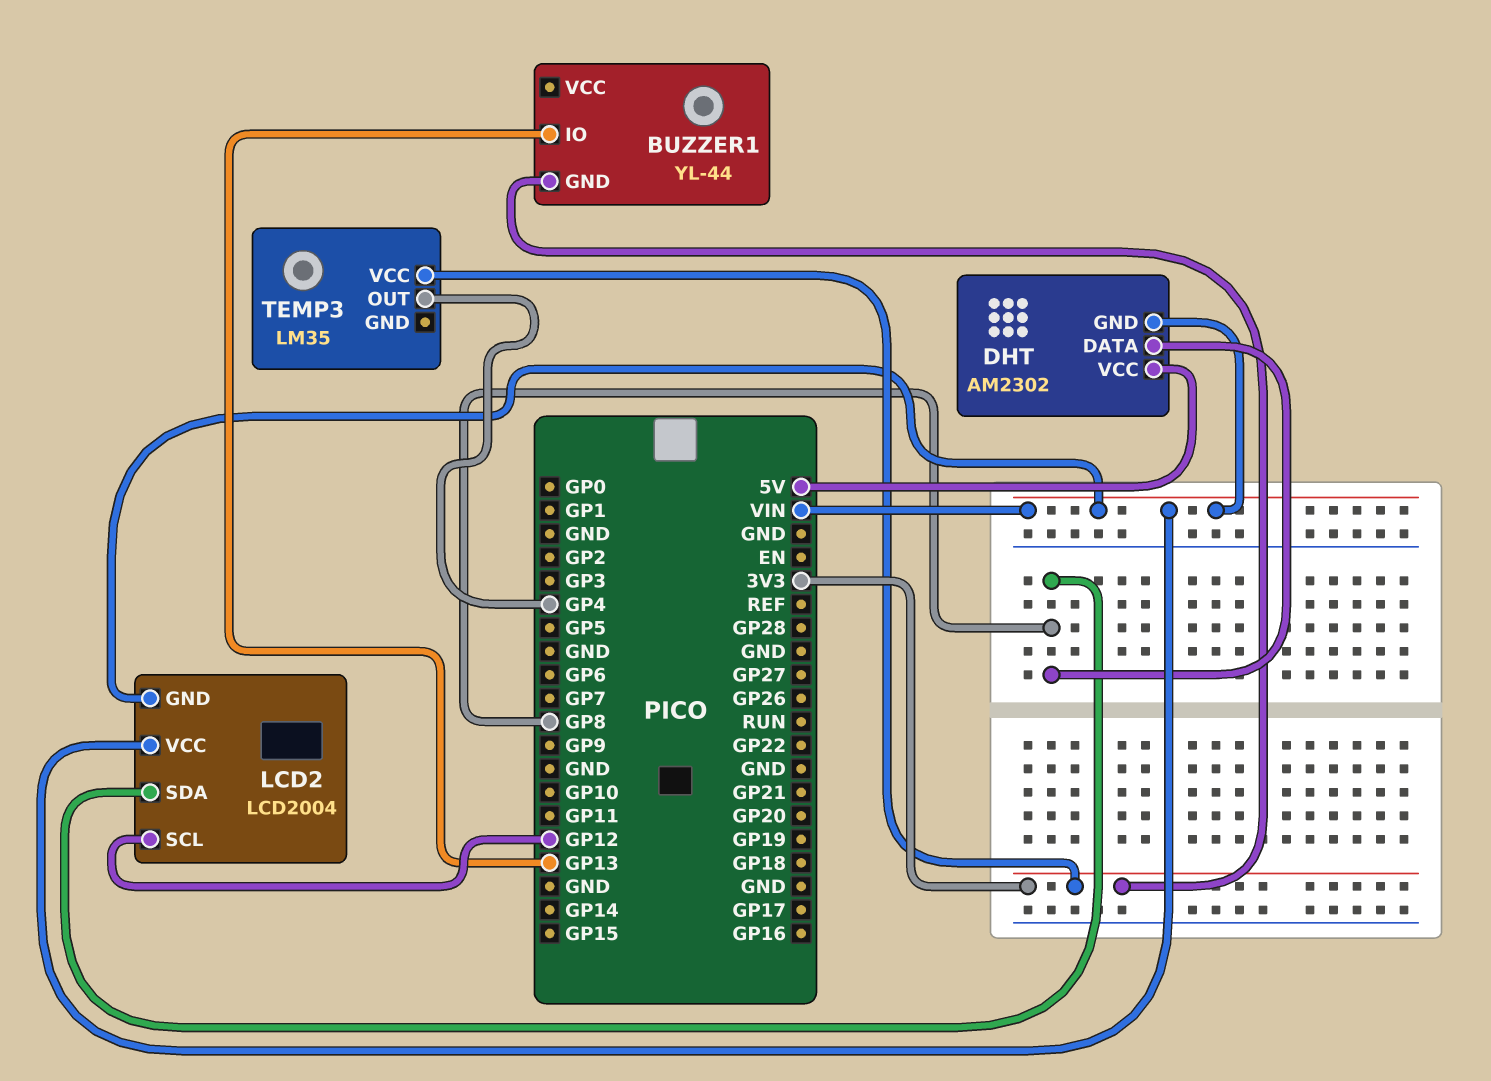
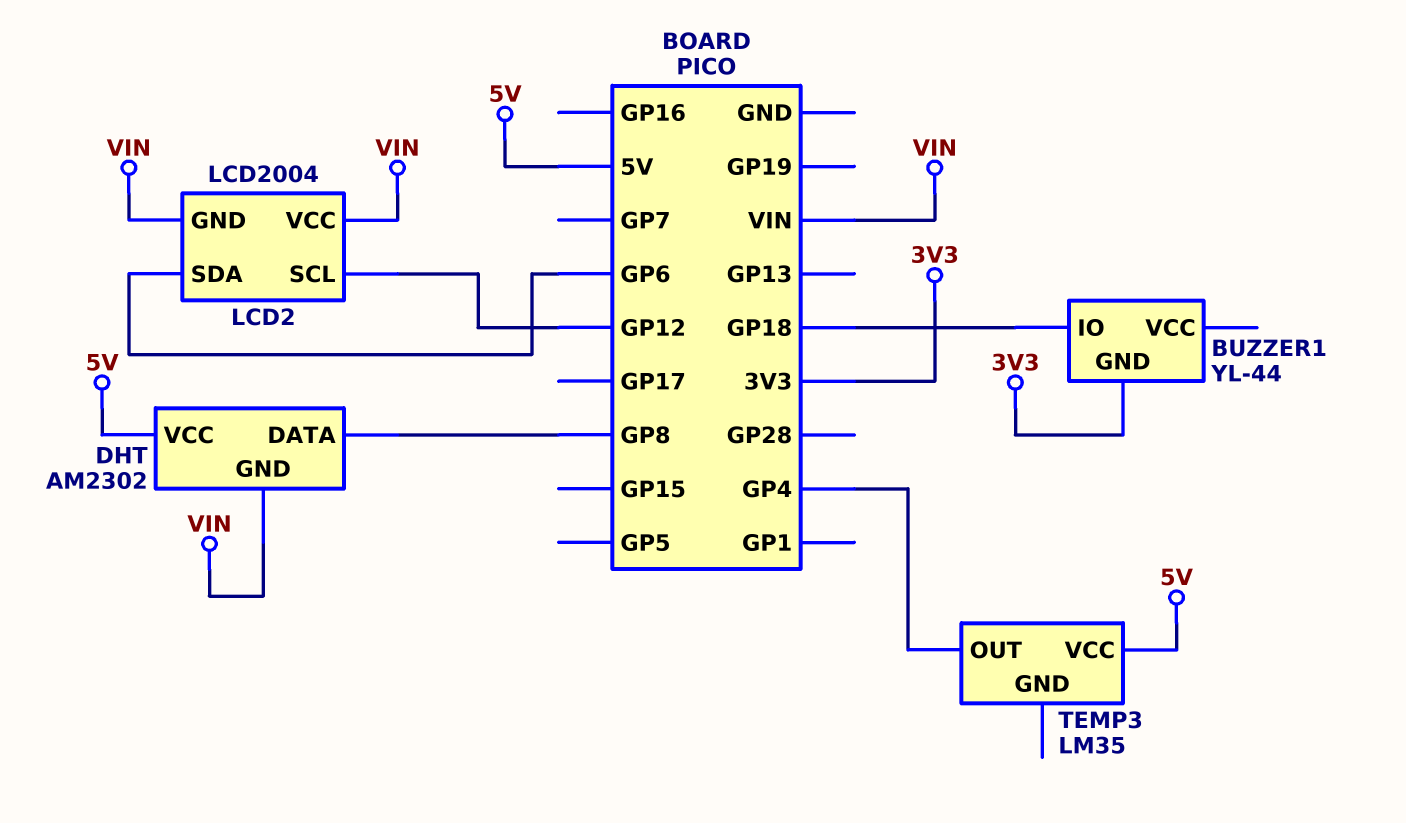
BUZZER1 pin IO: GP13 -> GP18
LCD2 pin SDA: GP8 -> GP6
TEMP3 pin VCC: 3V3 -> 5V

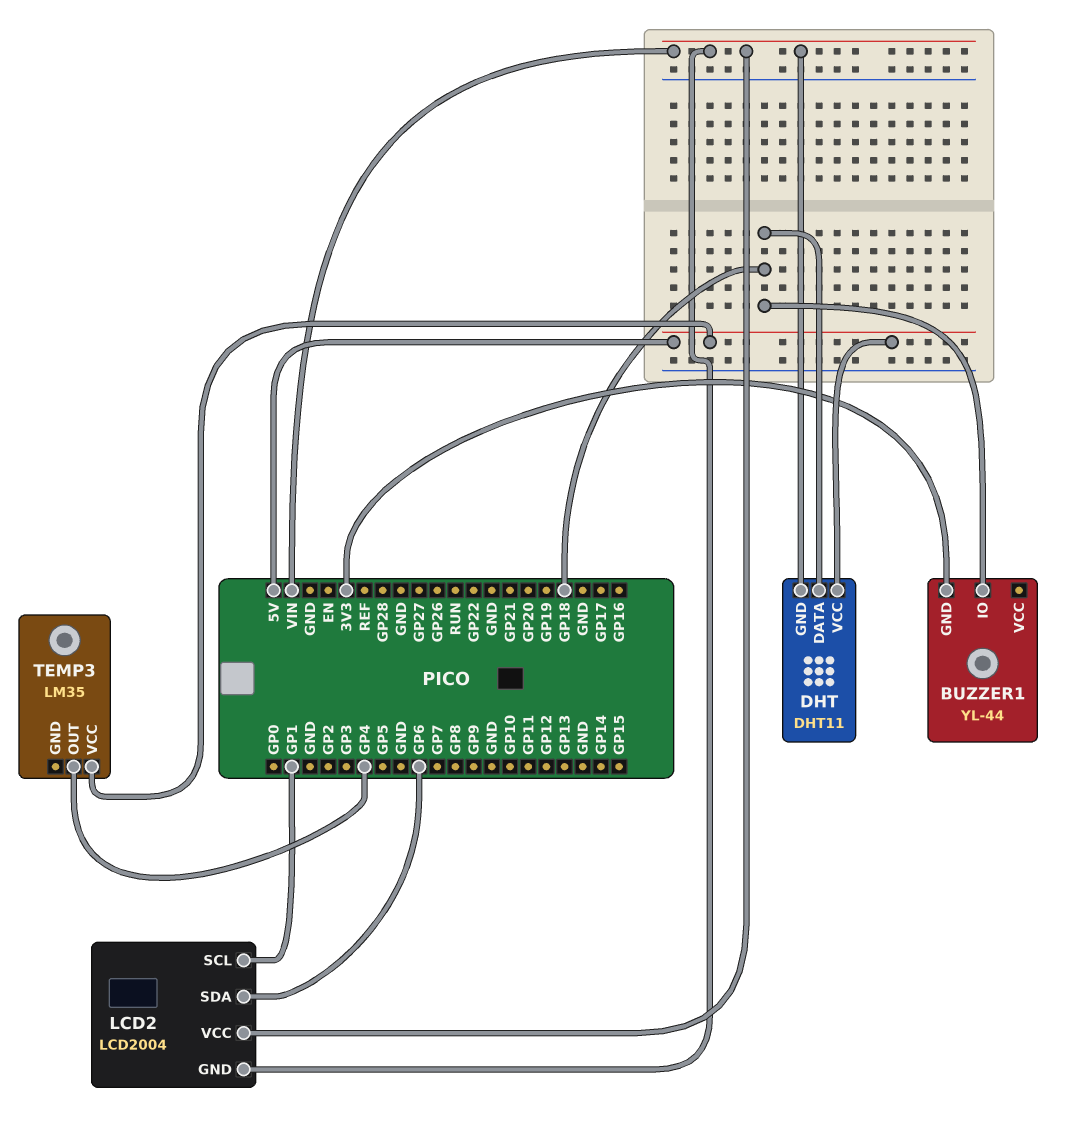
DHT: AM2302 -> DHT11
DHT pin DATA: GP8 -> GP18
LCD2 pin SCL: GP12 -> GP1

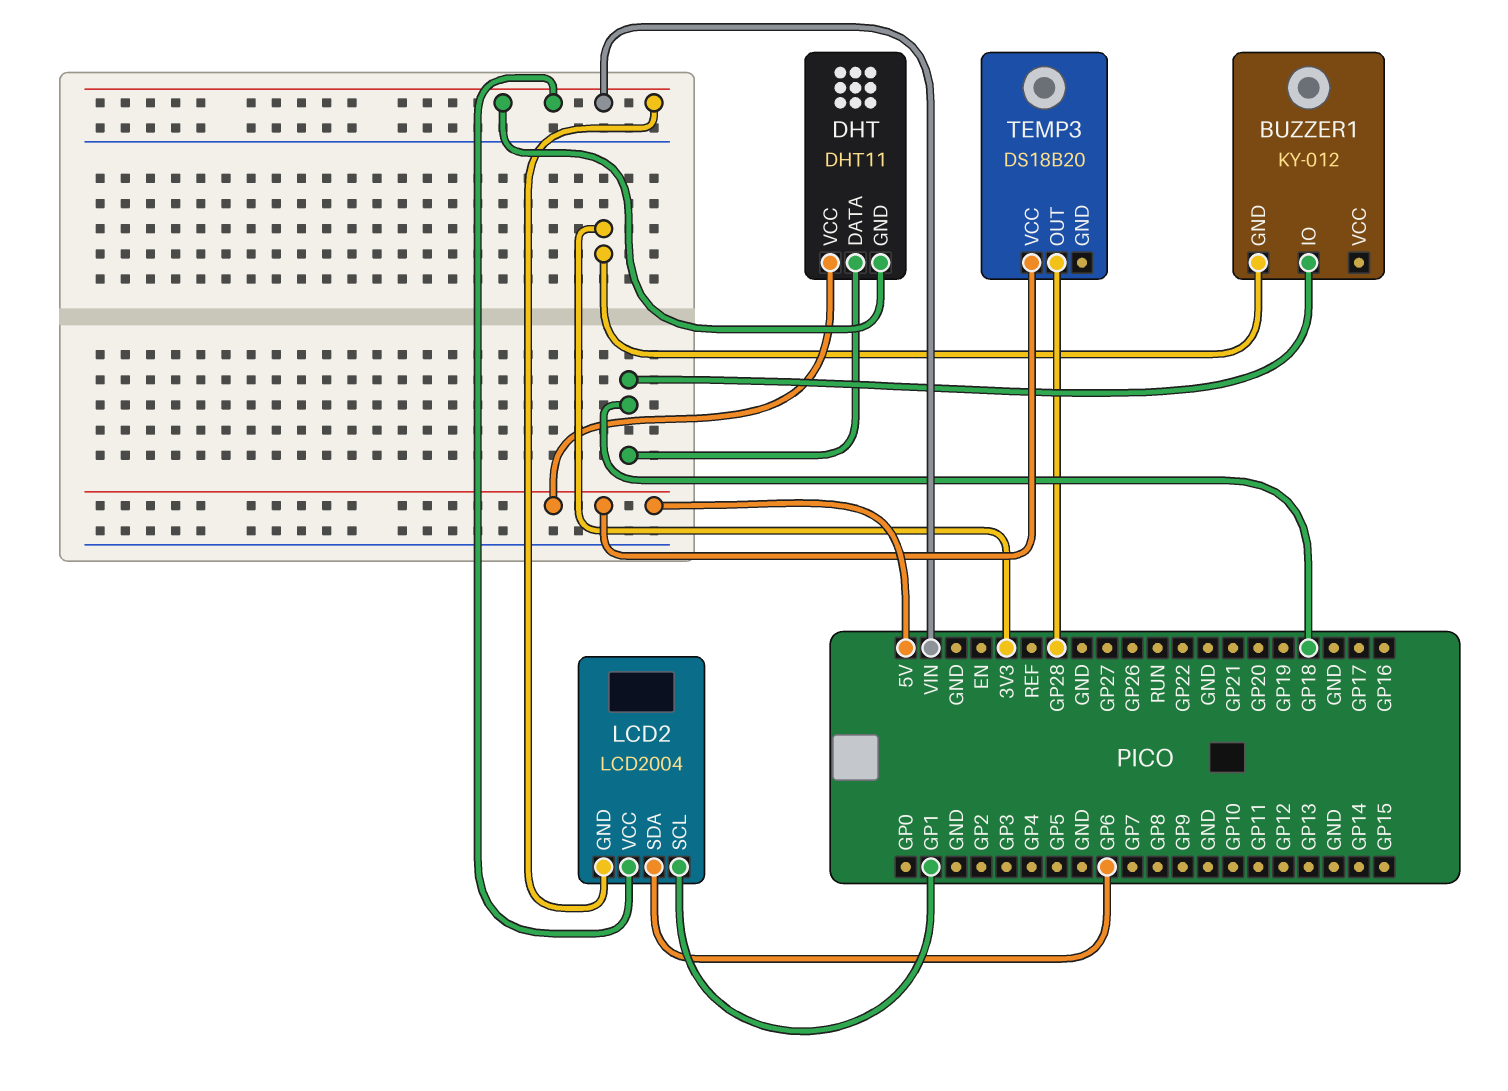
BUZZER1: YL-44 -> KY-012
TEMP3: LM35 -> DS18B20
TEMP3 pin OUT: GP4 -> GP28

